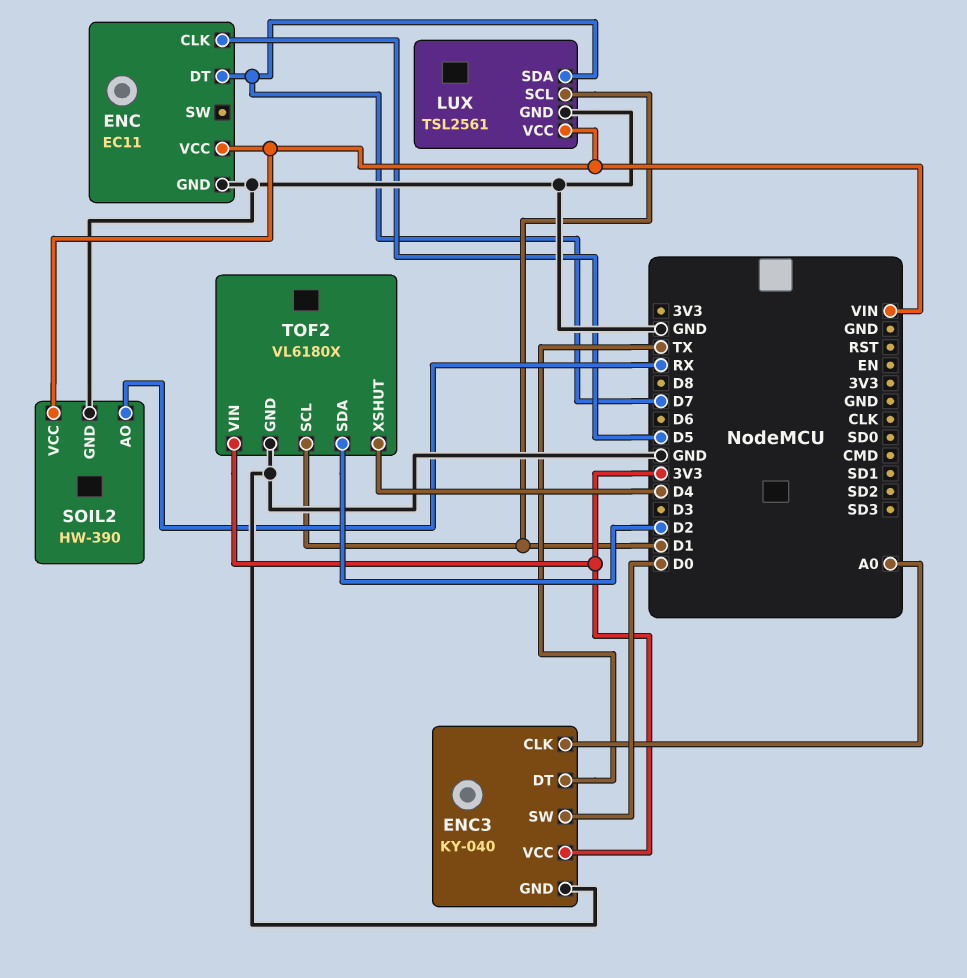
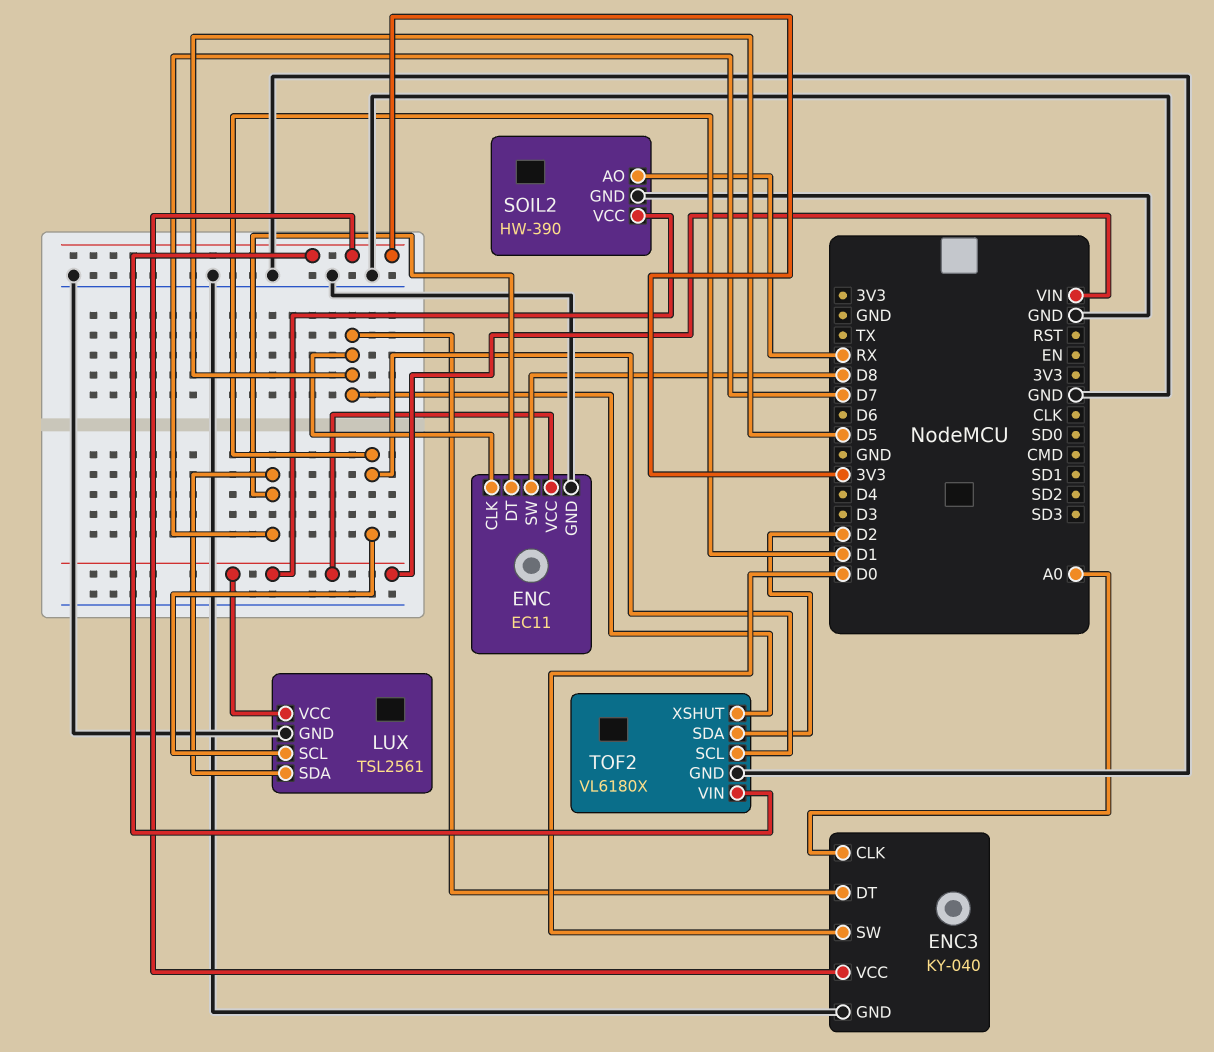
ENC pin SW: none -> D8
ENC3 pin DT: TX -> D5
TOF2 pin XSHUT: D4 -> D5

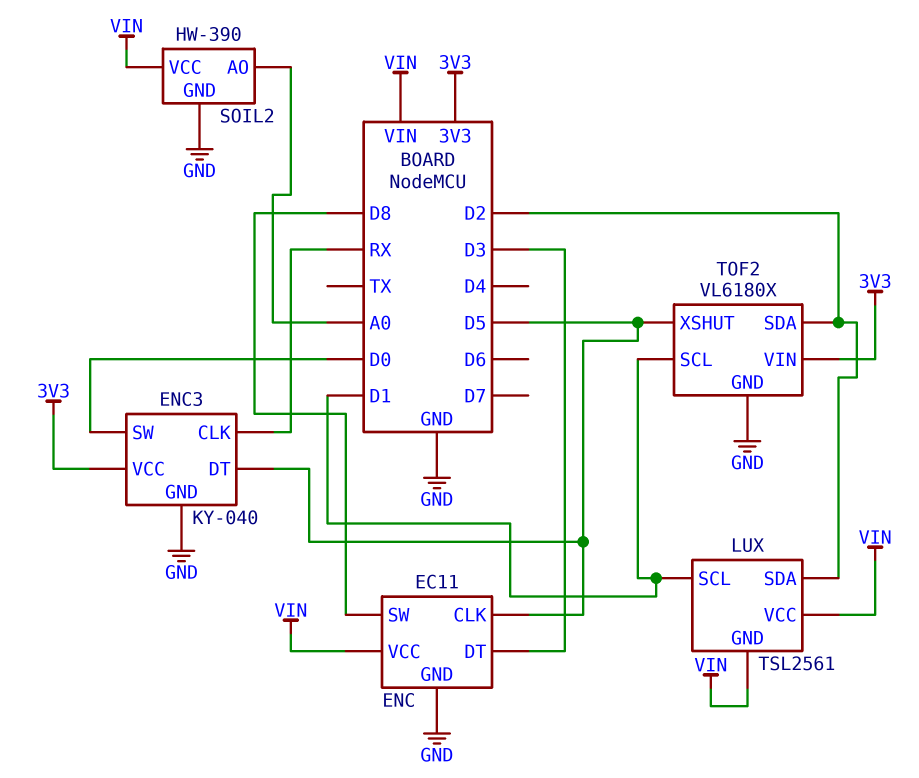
ENC pin DT: D7 -> D3
ENC3 pin CLK: A0 -> RX
LUX pin GND: GND -> VIN
LUX pin SDA: D7 -> D2
SOIL2 pin AO: RX -> A0

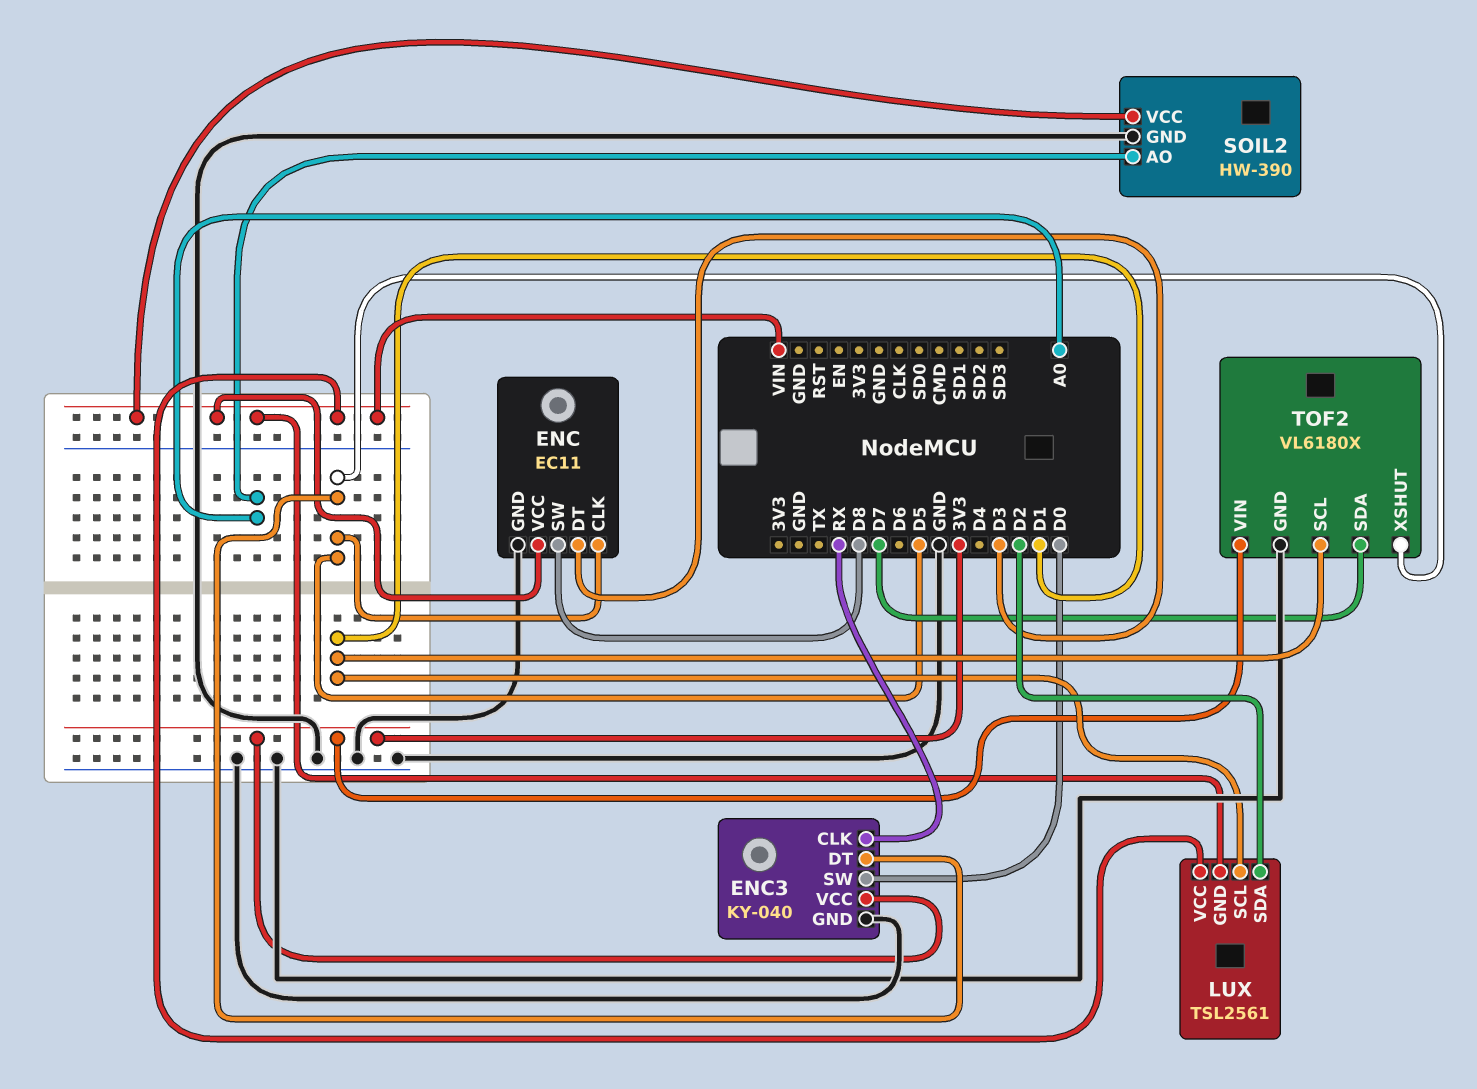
TOF2 pin SDA: D2 -> D7

